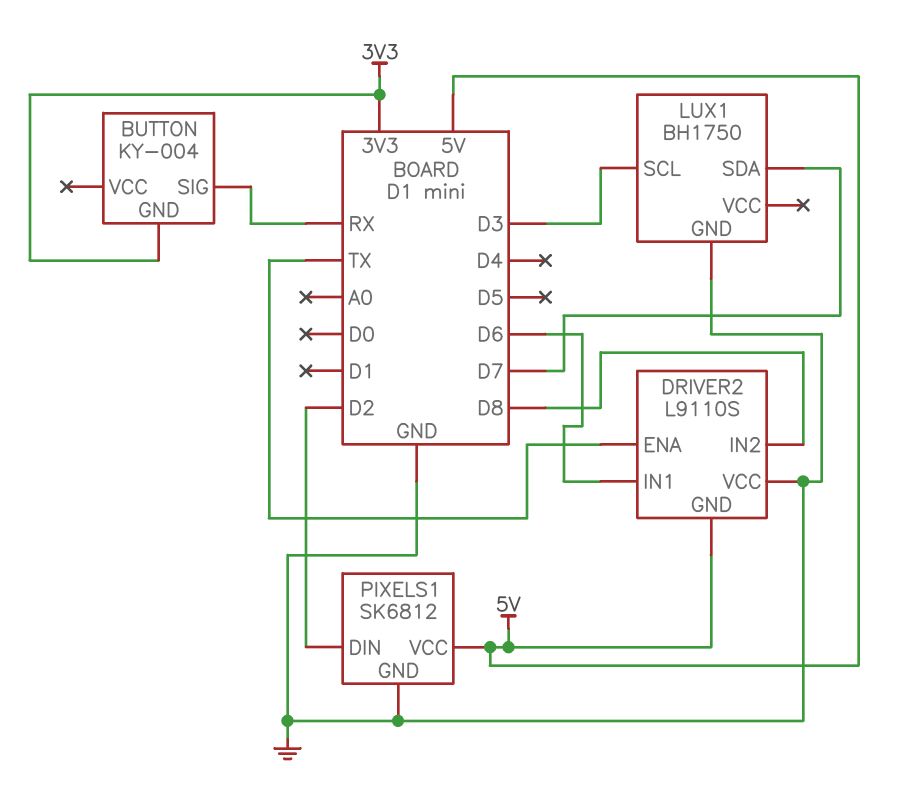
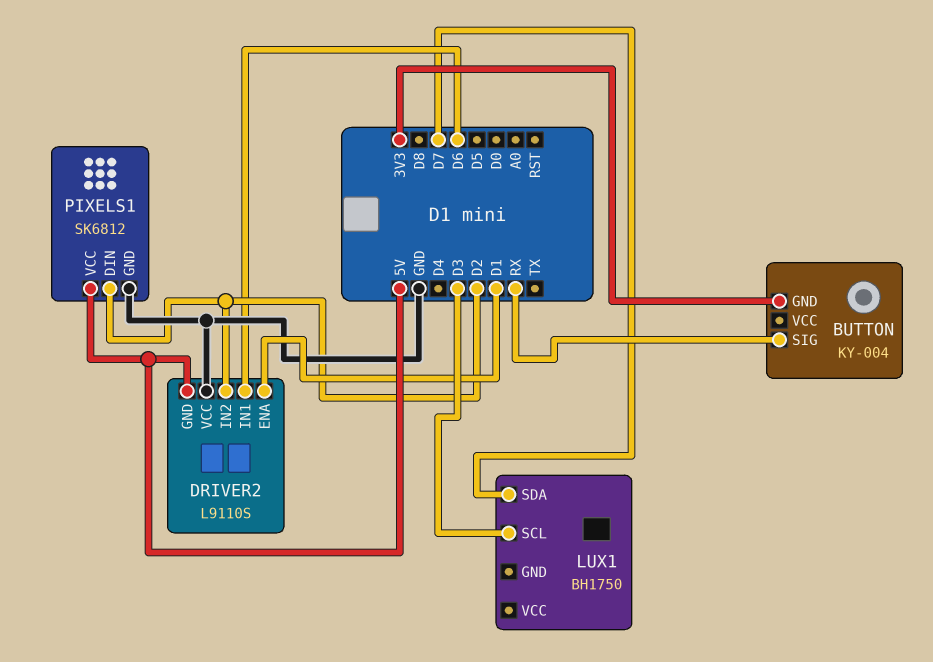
DRIVER2 pin ENA: TX -> D1
DRIVER2 pin IN2: D8 -> D2
LUX1 pin GND: GND -> none

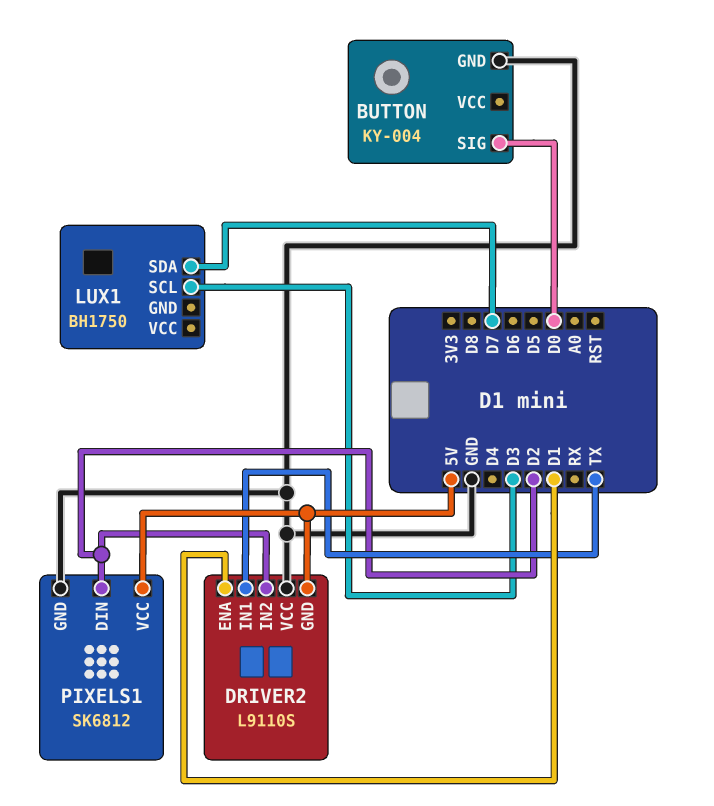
BUTTON pin GND: 3V3 -> GND
BUTTON pin SIG: RX -> D0
DRIVER2 pin IN1: D6 -> TX

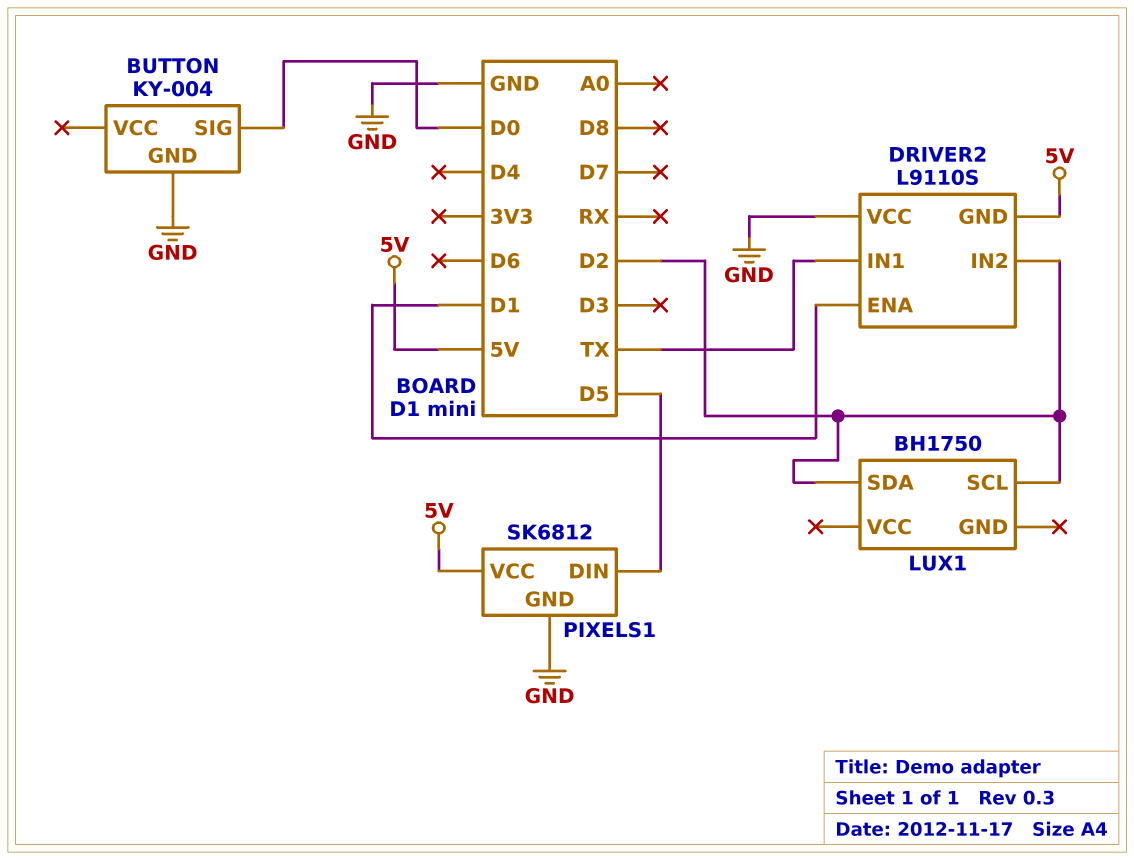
LUX1 pin SCL: D3 -> D2
LUX1 pin SDA: D7 -> D2
PIXELS1 pin DIN: D2 -> D5

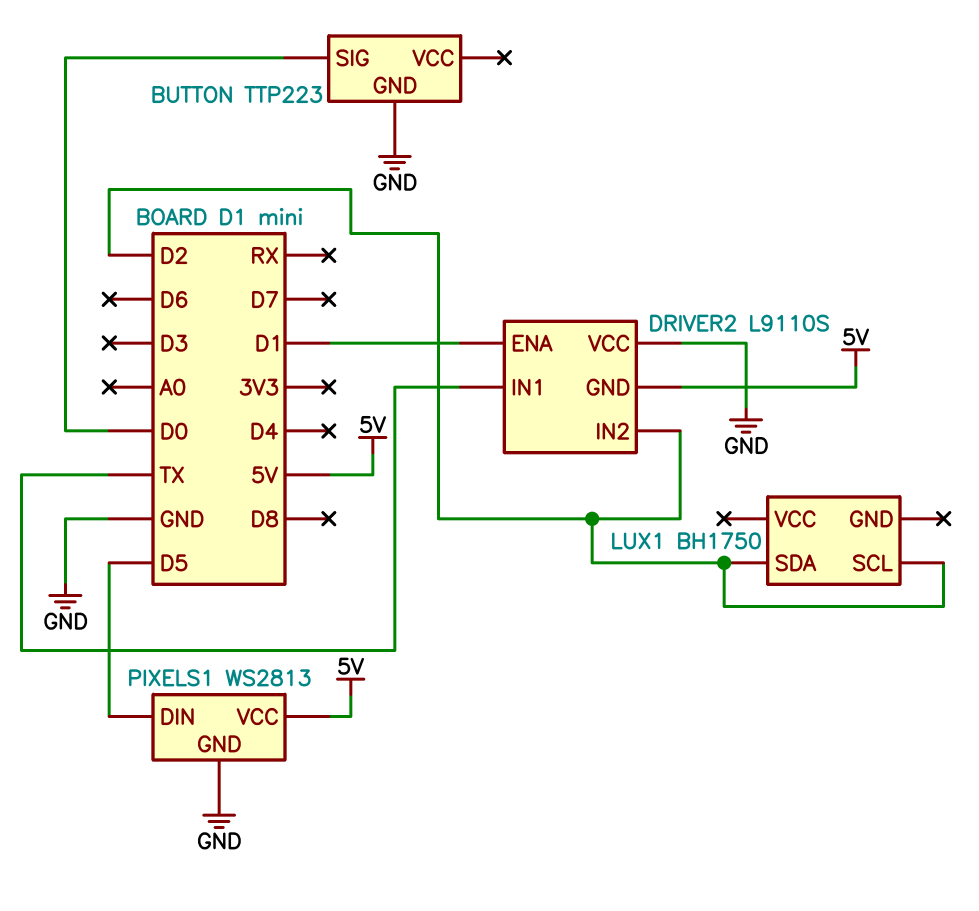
BUTTON: KY-004 -> TTP223
PIXELS1: SK6812 -> WS2813

